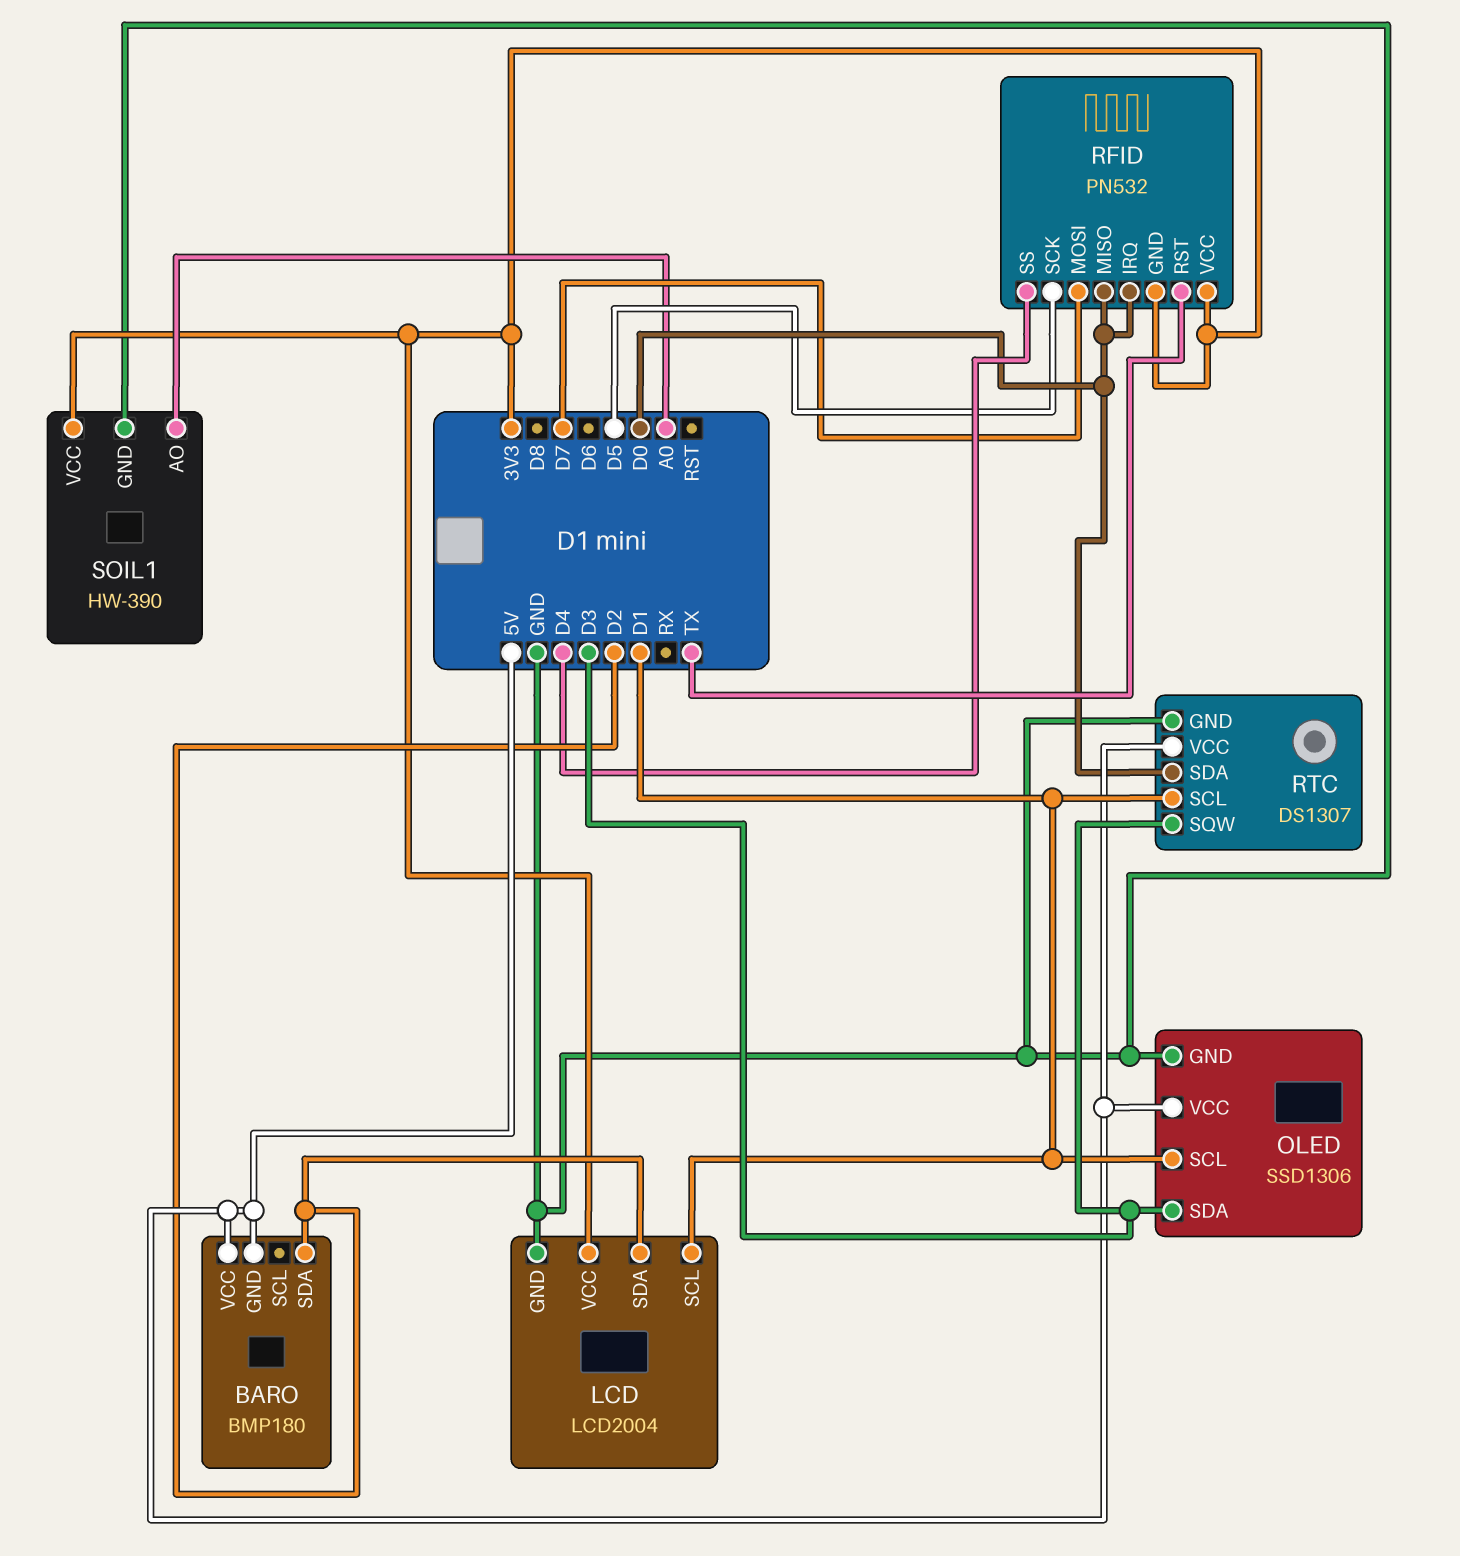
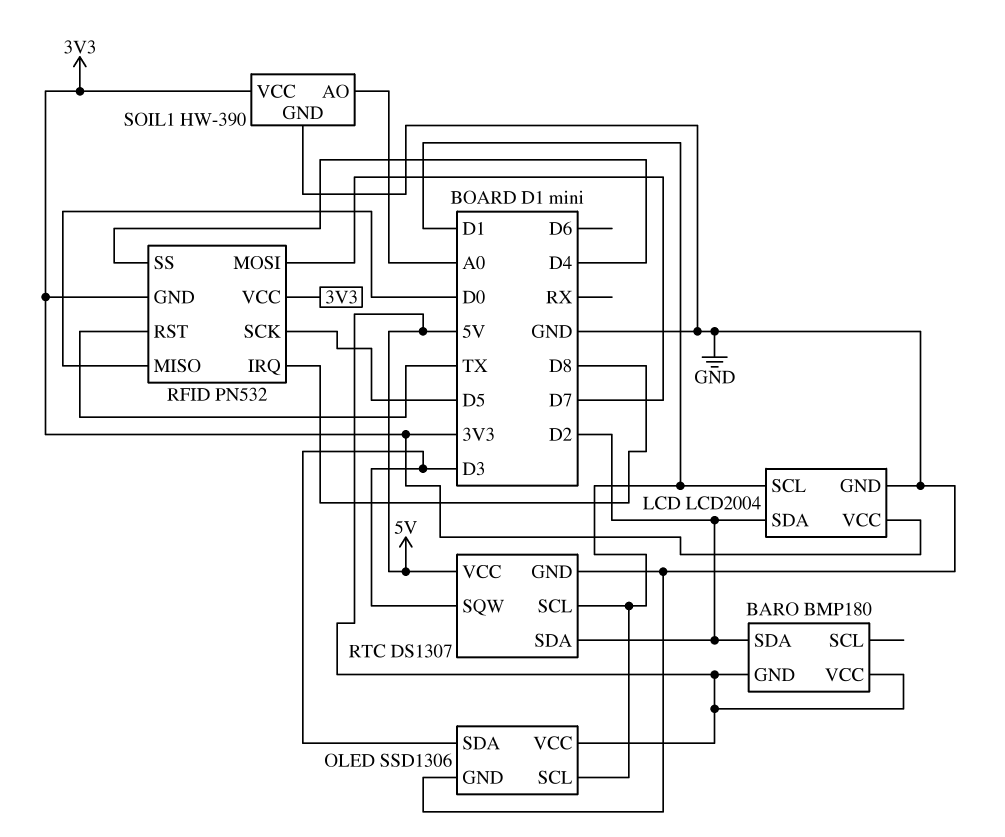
RFID pin IRQ: D0 -> D8
RTC pin SDA: D0 -> D2

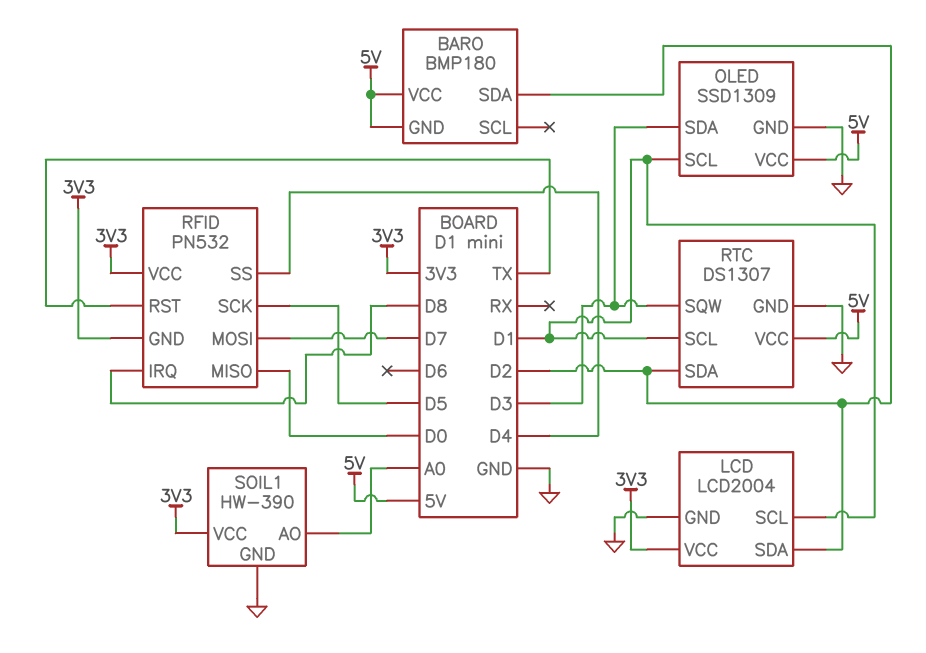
OLED: SSD1306 -> SSD1309

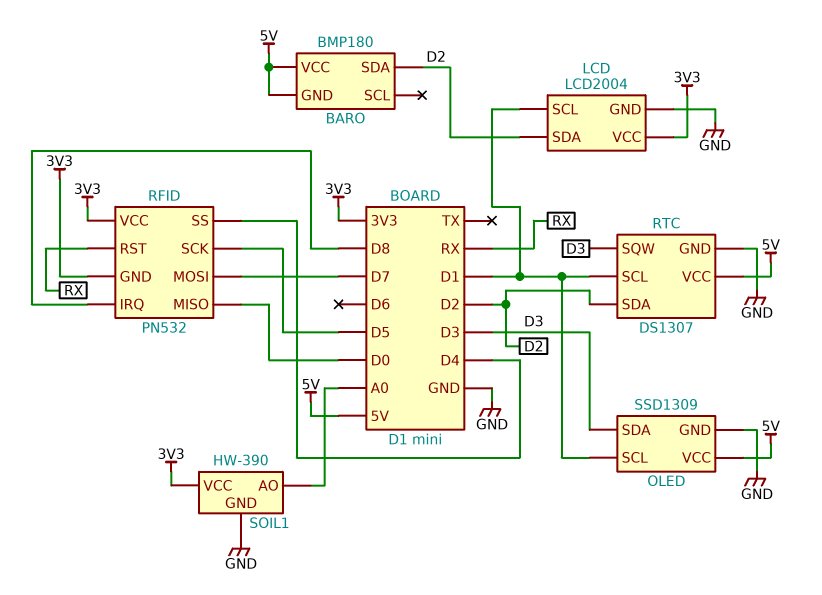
RFID pin RST: TX -> RX

